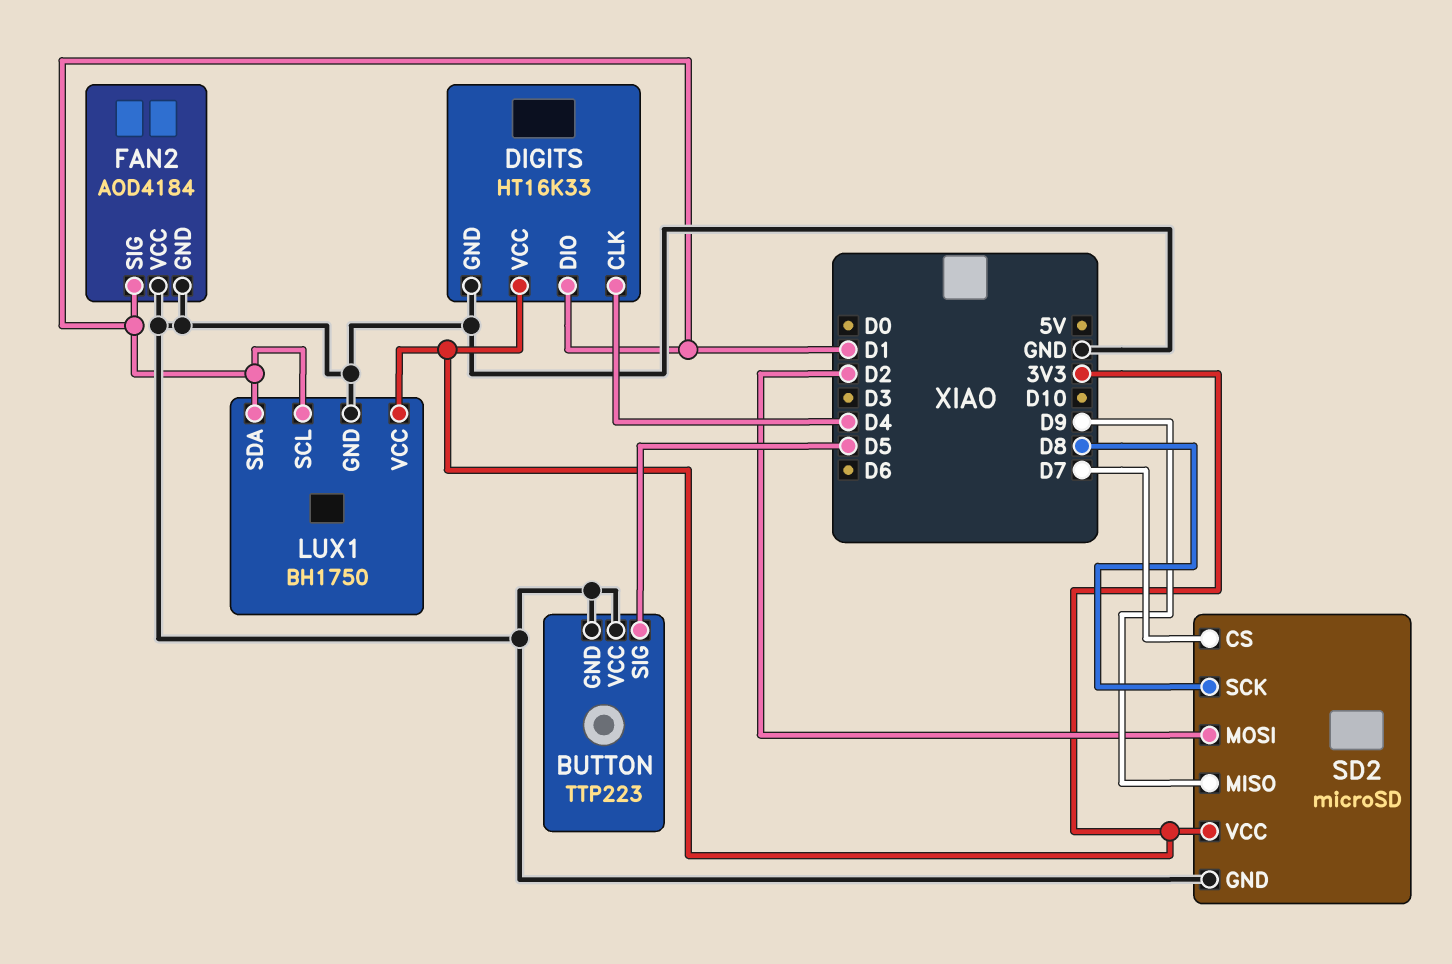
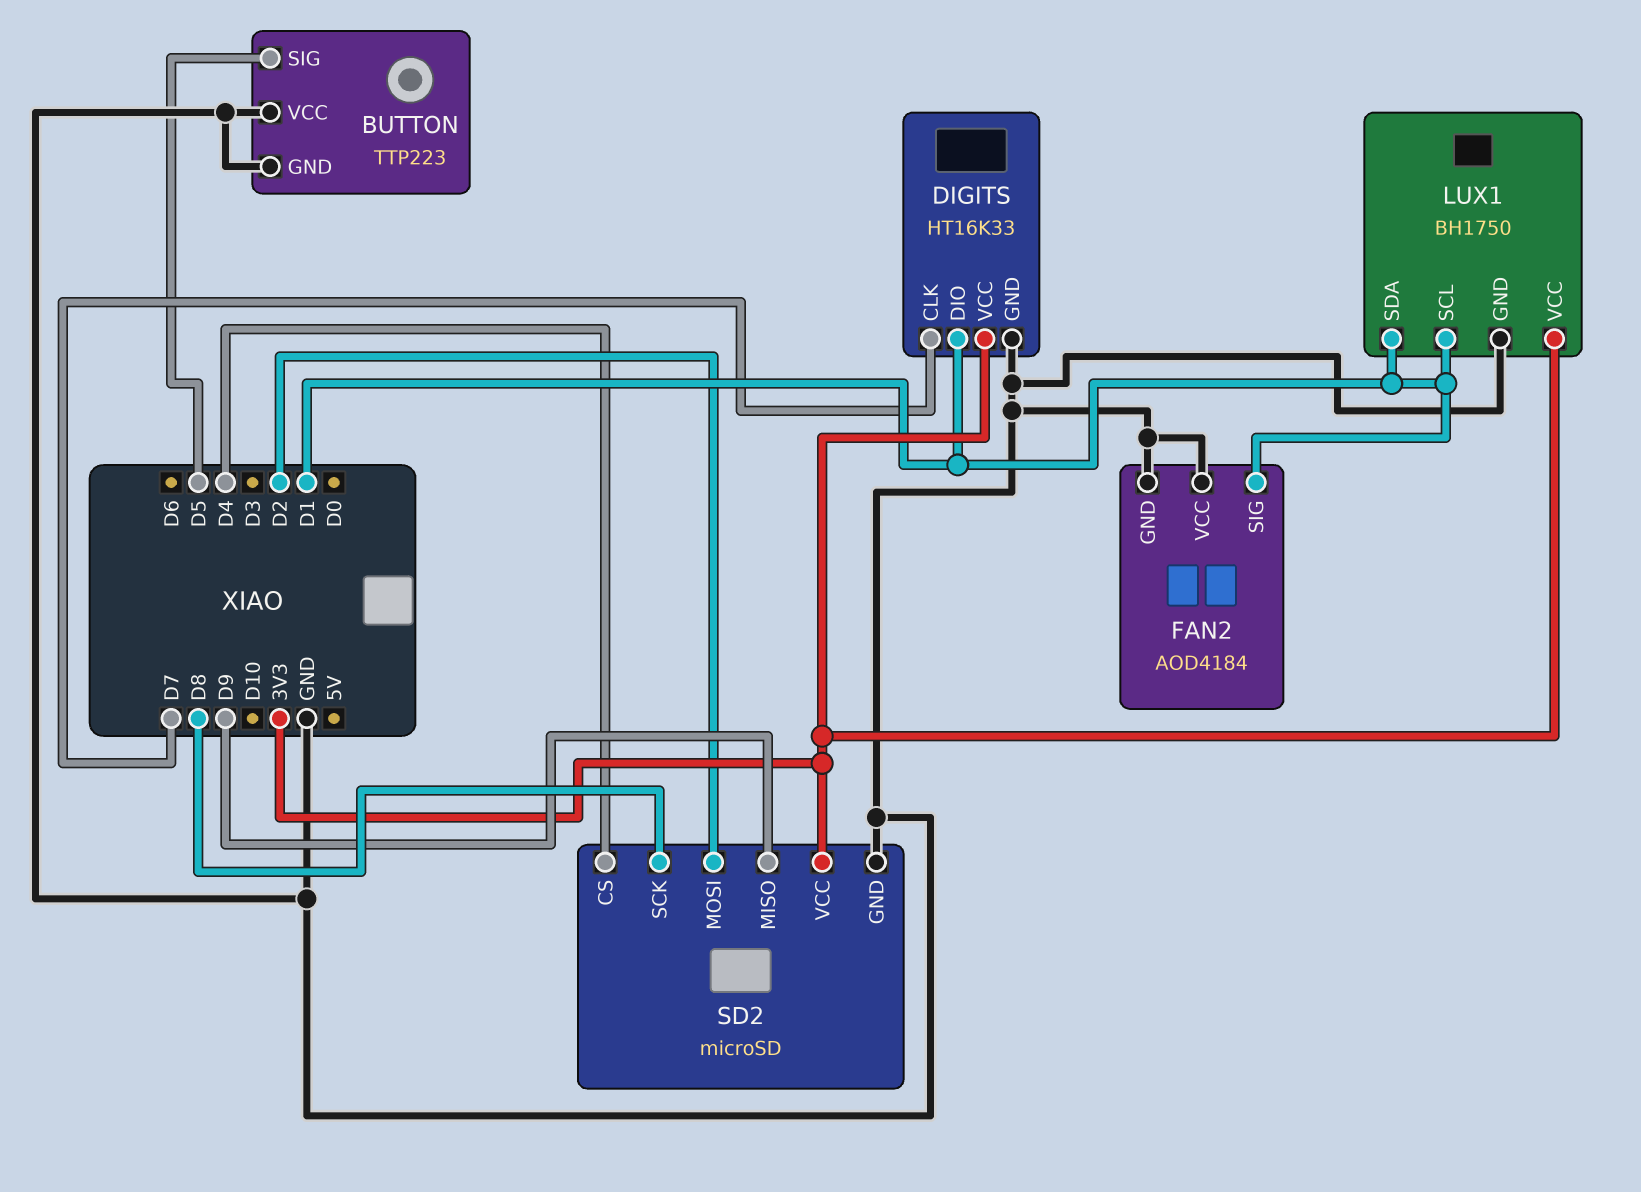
DIGITS pin CLK: D4 -> D7
SD2 pin CS: D7 -> D4

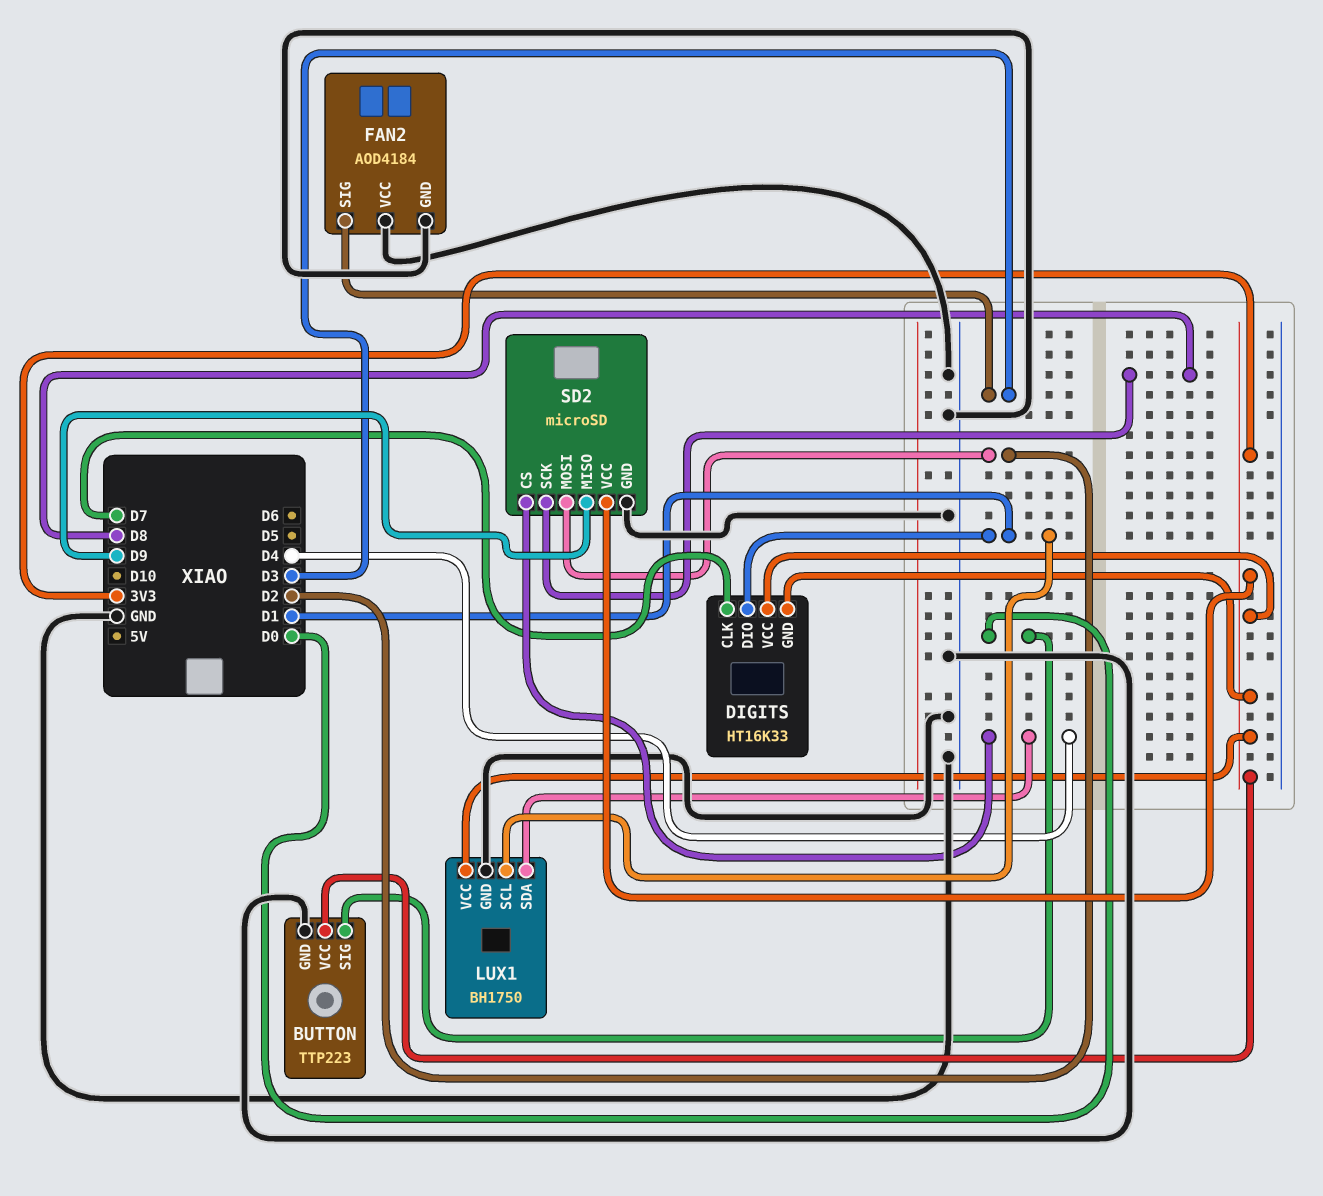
BUTTON pin SIG: D5 -> D0
BUTTON pin VCC: GND -> 3V3
DIGITS pin GND: GND -> 3V3
FAN2 pin SIG: D1 -> D3
LUX1 pin SDA: D1 -> D4

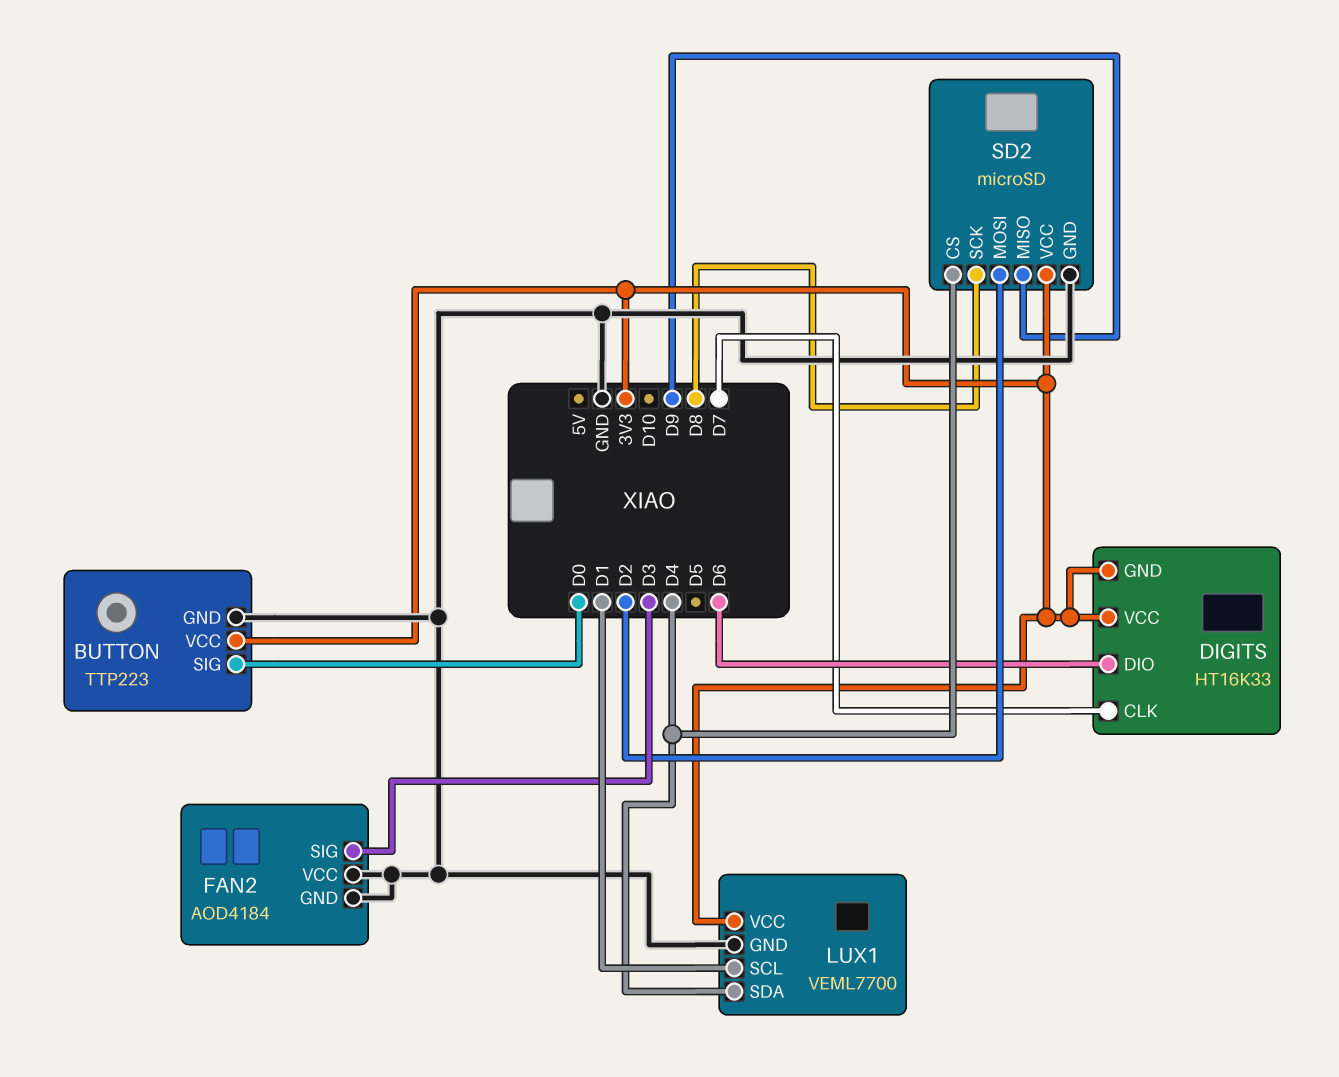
DIGITS pin DIO: D1 -> D6
LUX1: BH1750 -> VEML7700

